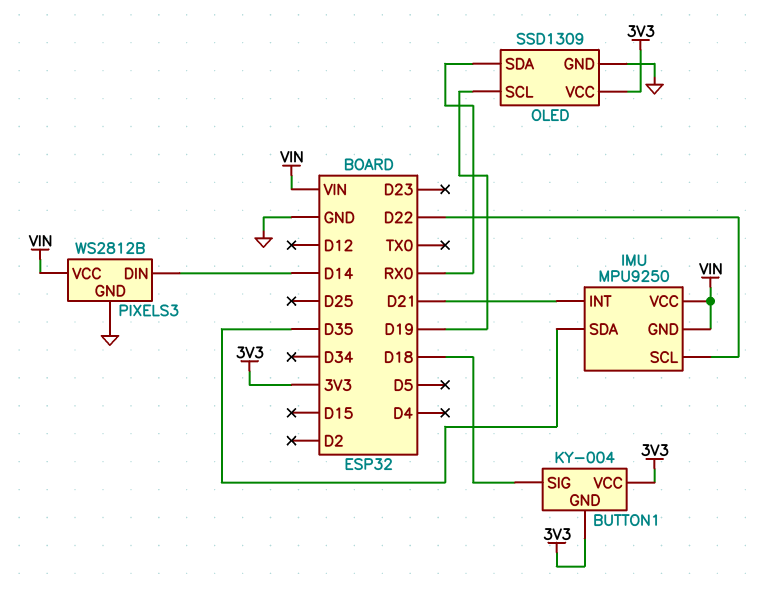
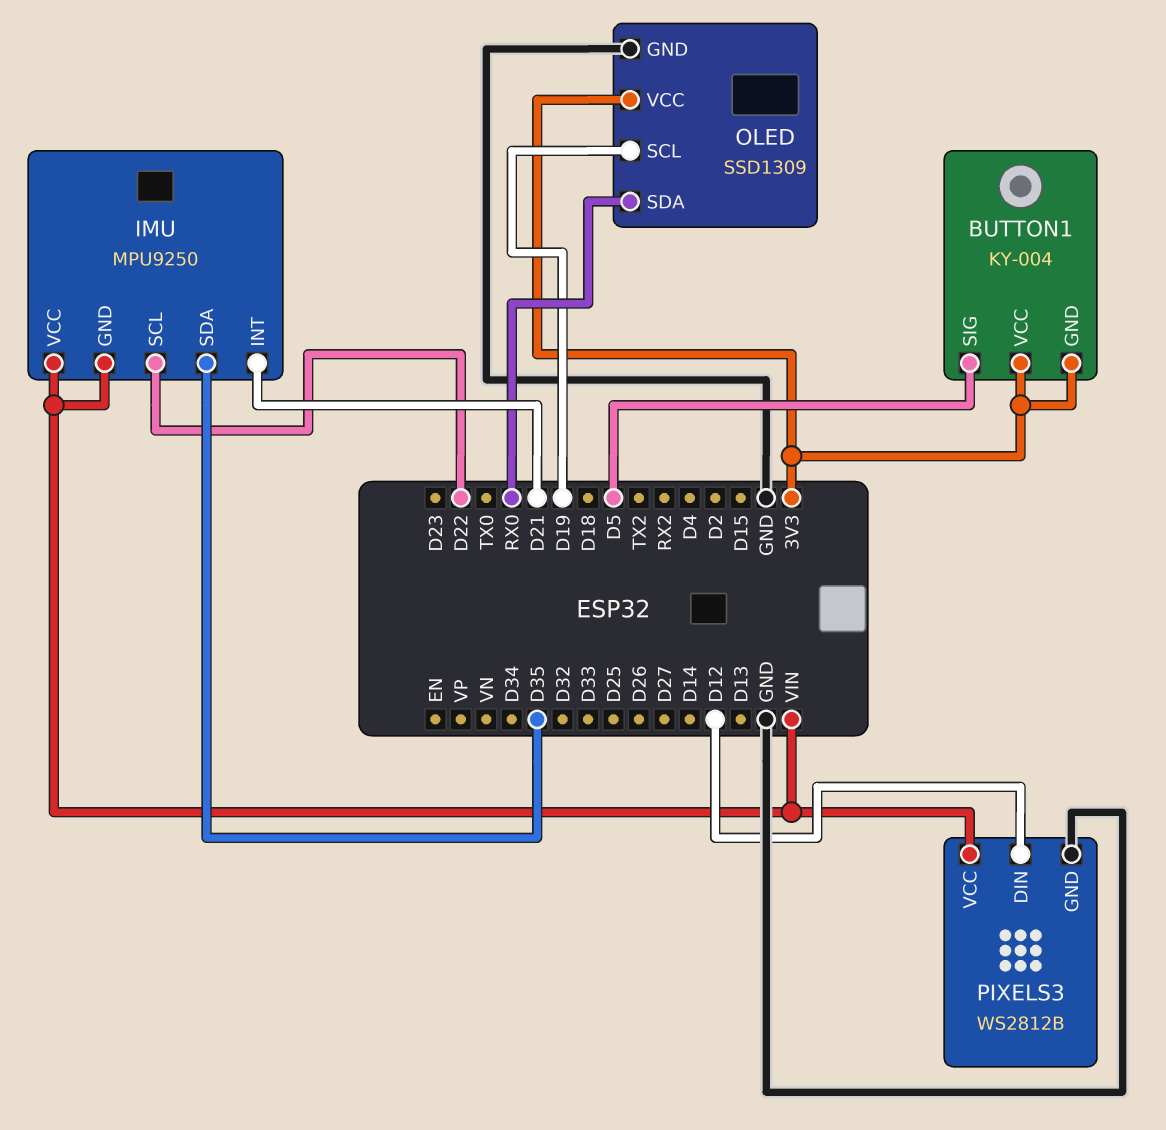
BUTTON1 pin SIG: D18 -> D5
PIXELS3 pin DIN: D14 -> D12

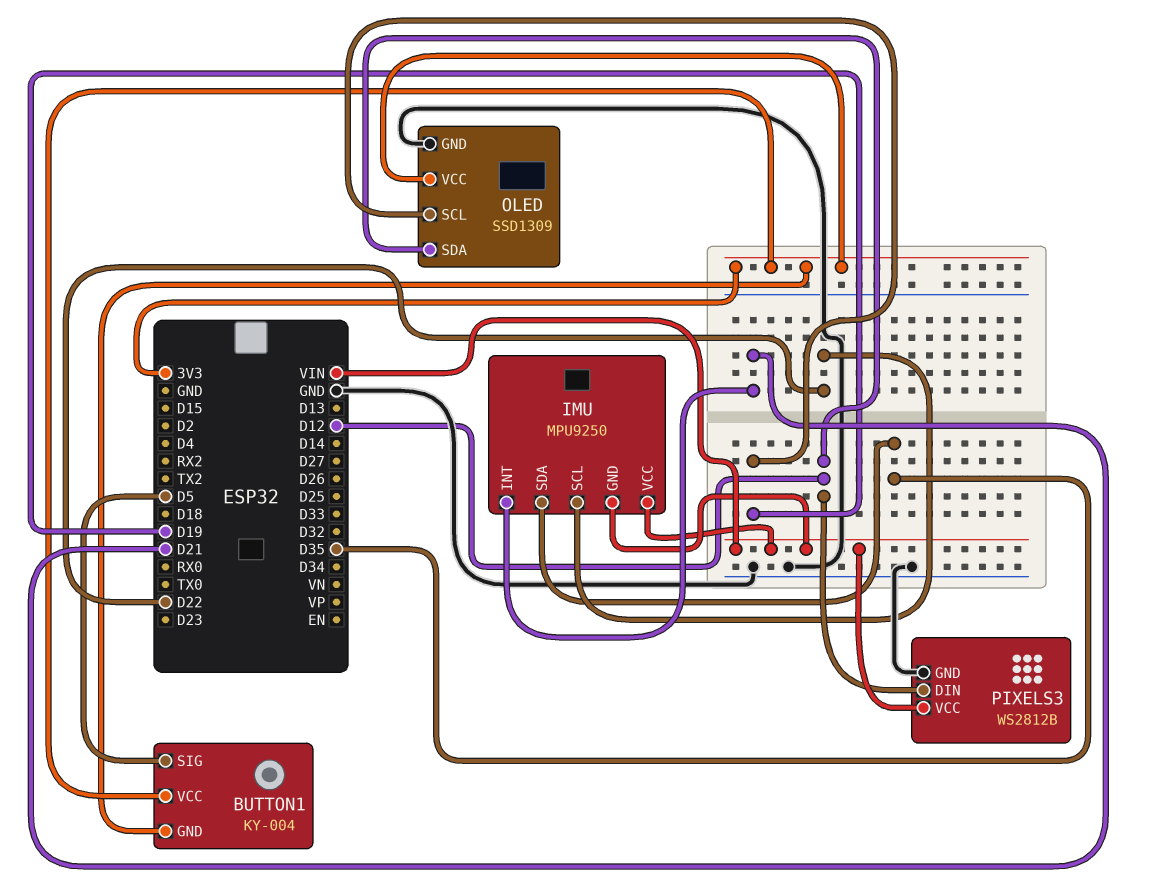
OLED pin SDA: RX0 -> D12

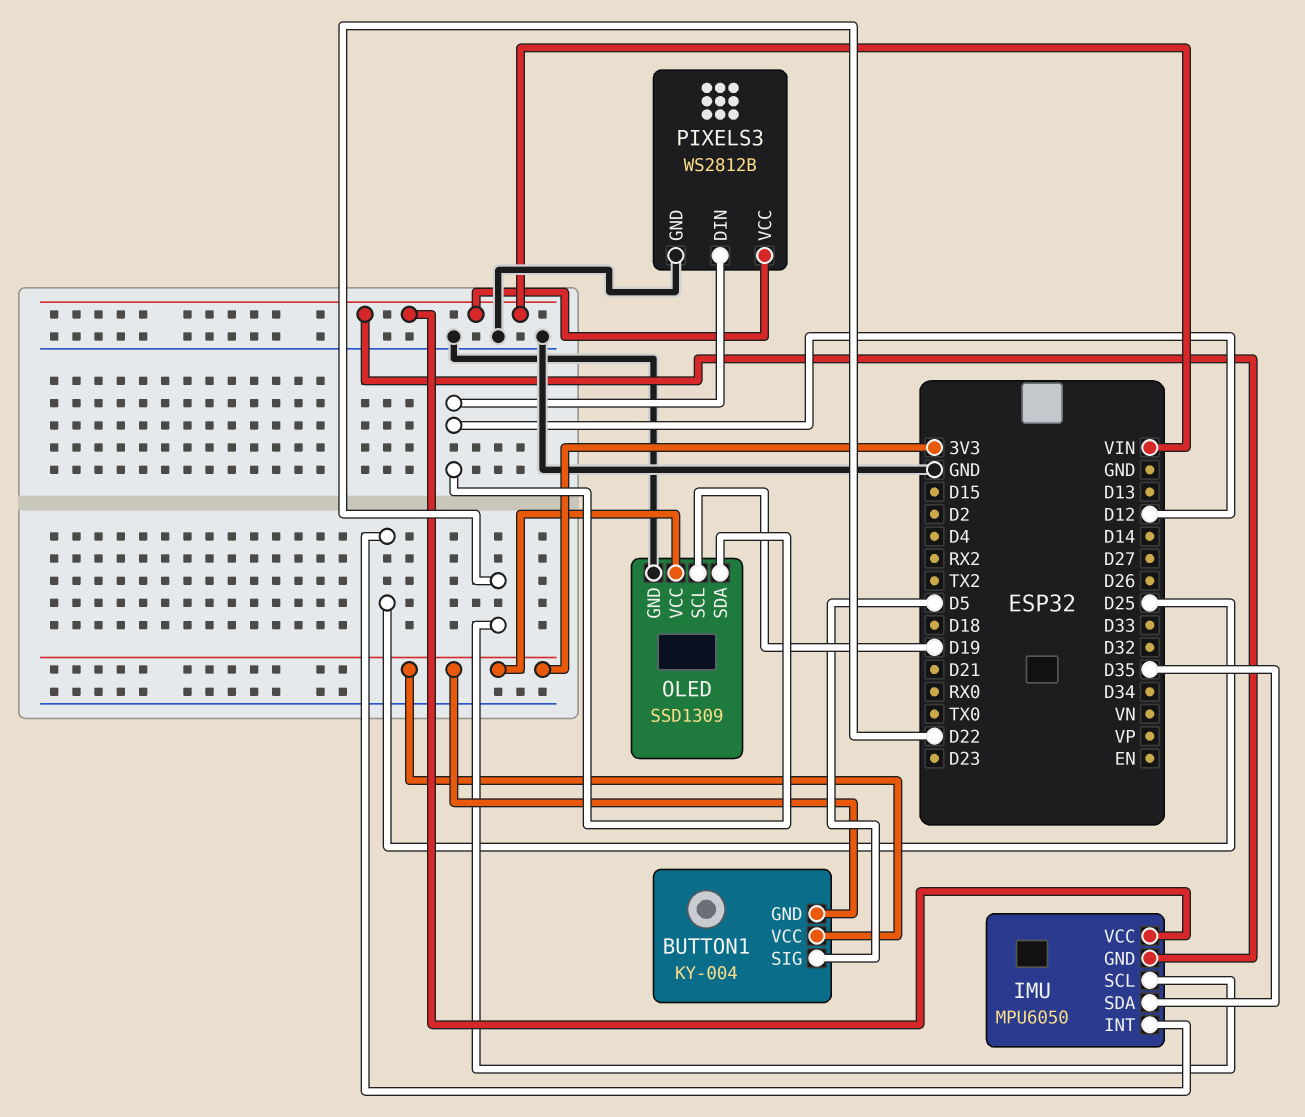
IMU: MPU9250 -> MPU6050
IMU pin INT: D21 -> D25

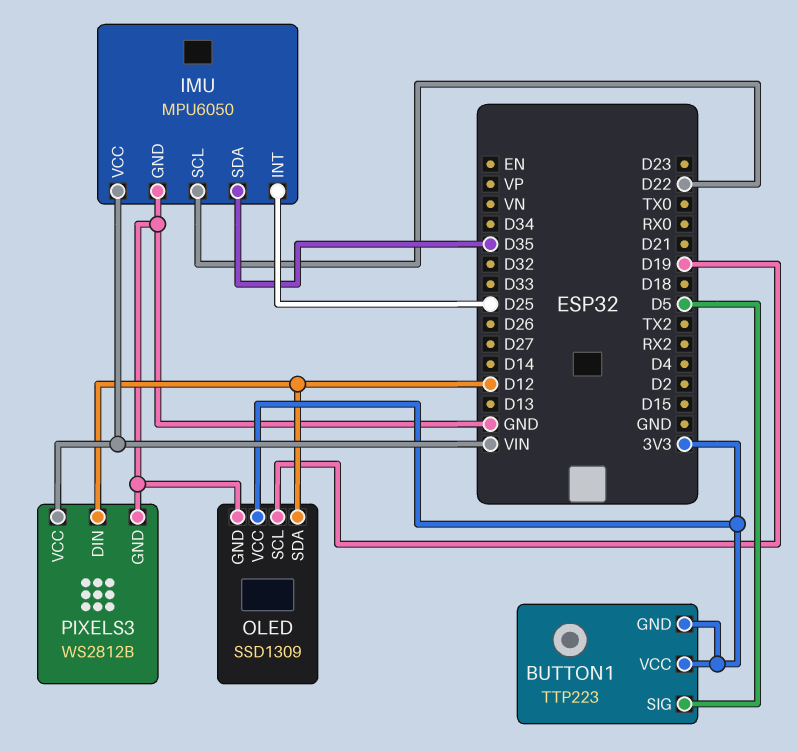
BUTTON1: KY-004 -> TTP223
IMU pin GND: VIN -> GND

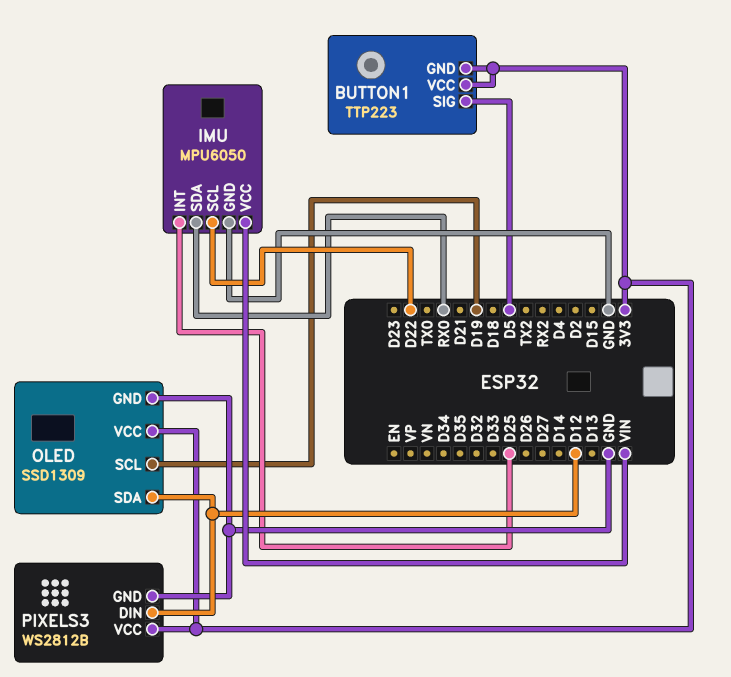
IMU pin SDA: D35 -> RX0
PIXELS3 pin VCC: VIN -> 3V3

